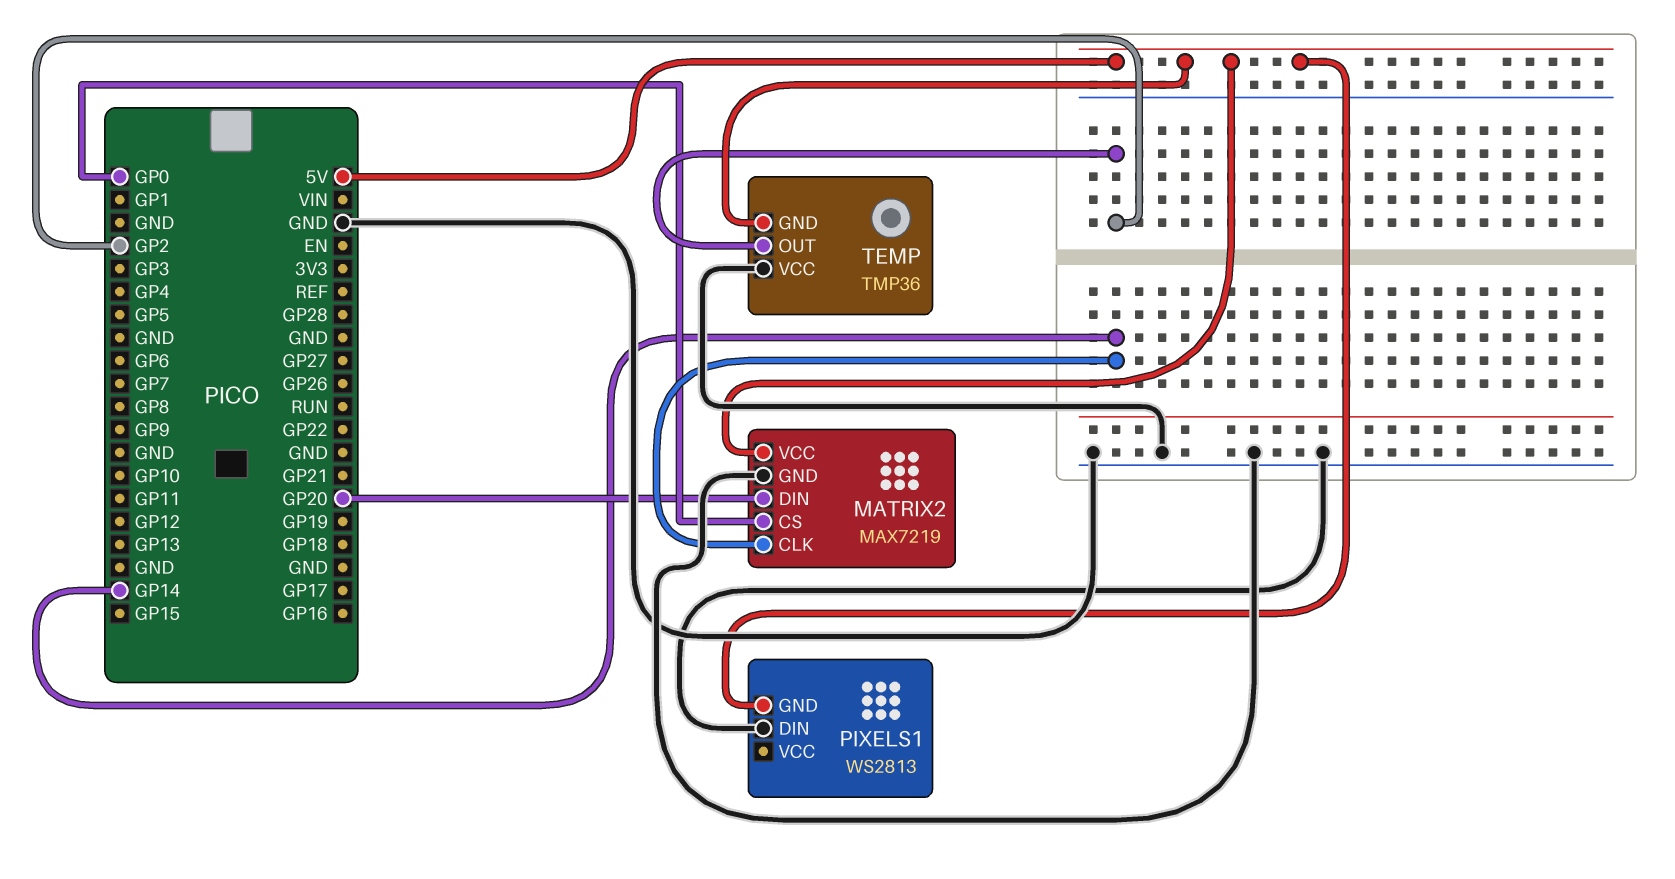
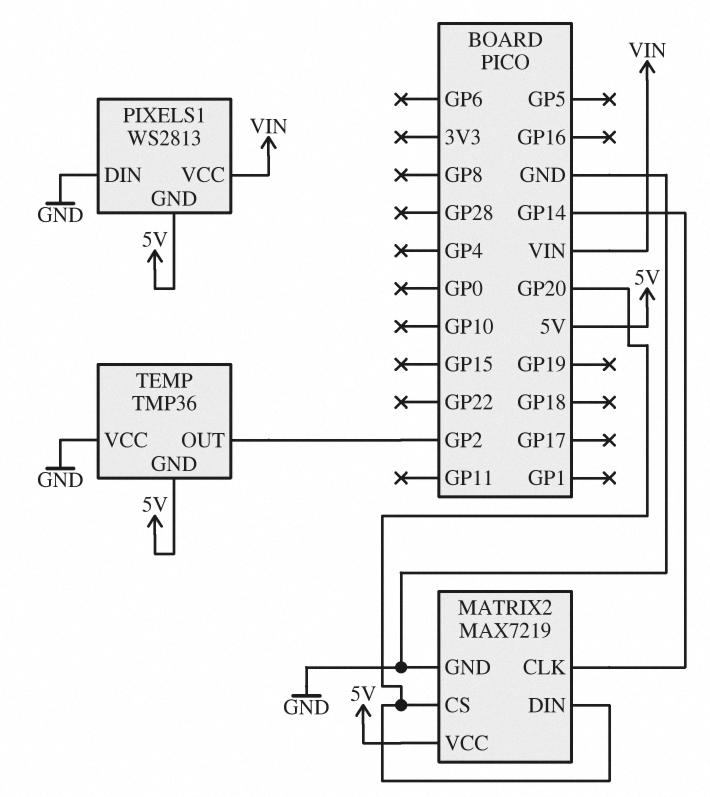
MATRIX2 pin CS: GP0 -> GP20
PIXELS1 pin VCC: none -> VIN

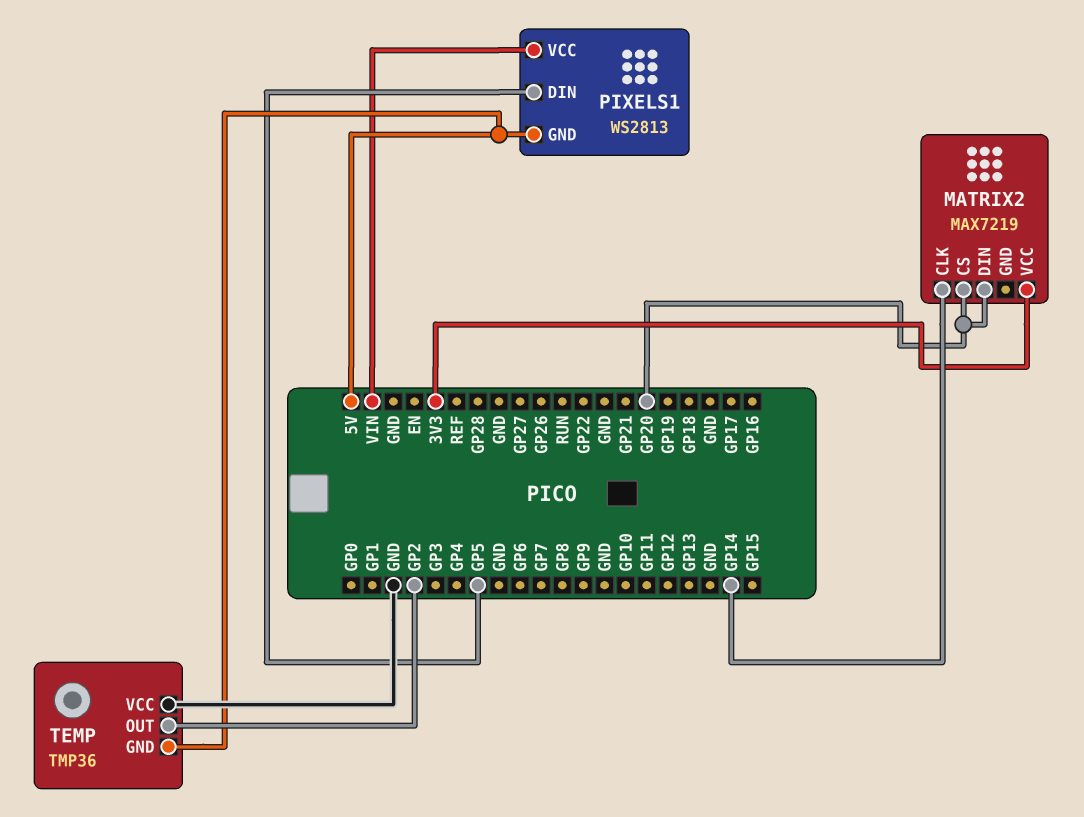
MATRIX2 pin GND: GND -> none
MATRIX2 pin VCC: 5V -> 3V3
PIXELS1 pin DIN: GND -> GP5

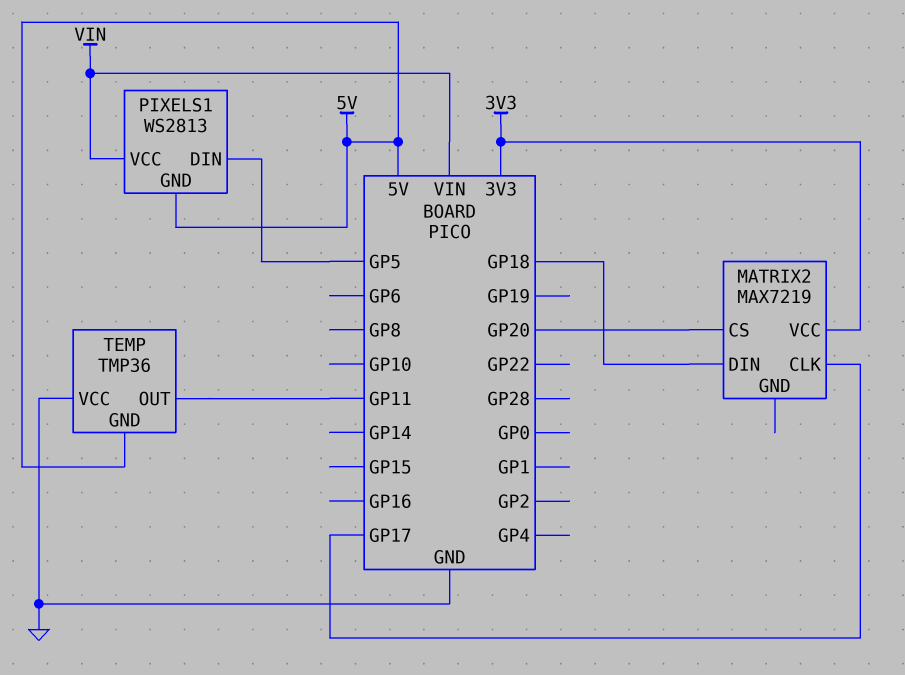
MATRIX2 pin CLK: GP14 -> GP17
MATRIX2 pin DIN: GP20 -> GP18
TEMP pin OUT: GP2 -> GP11

